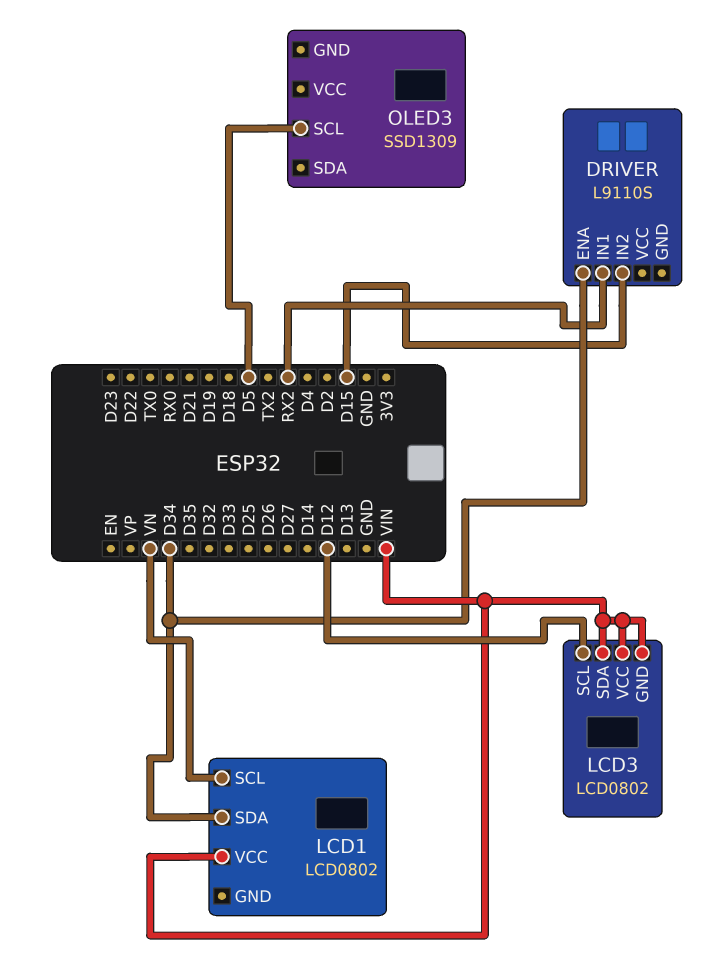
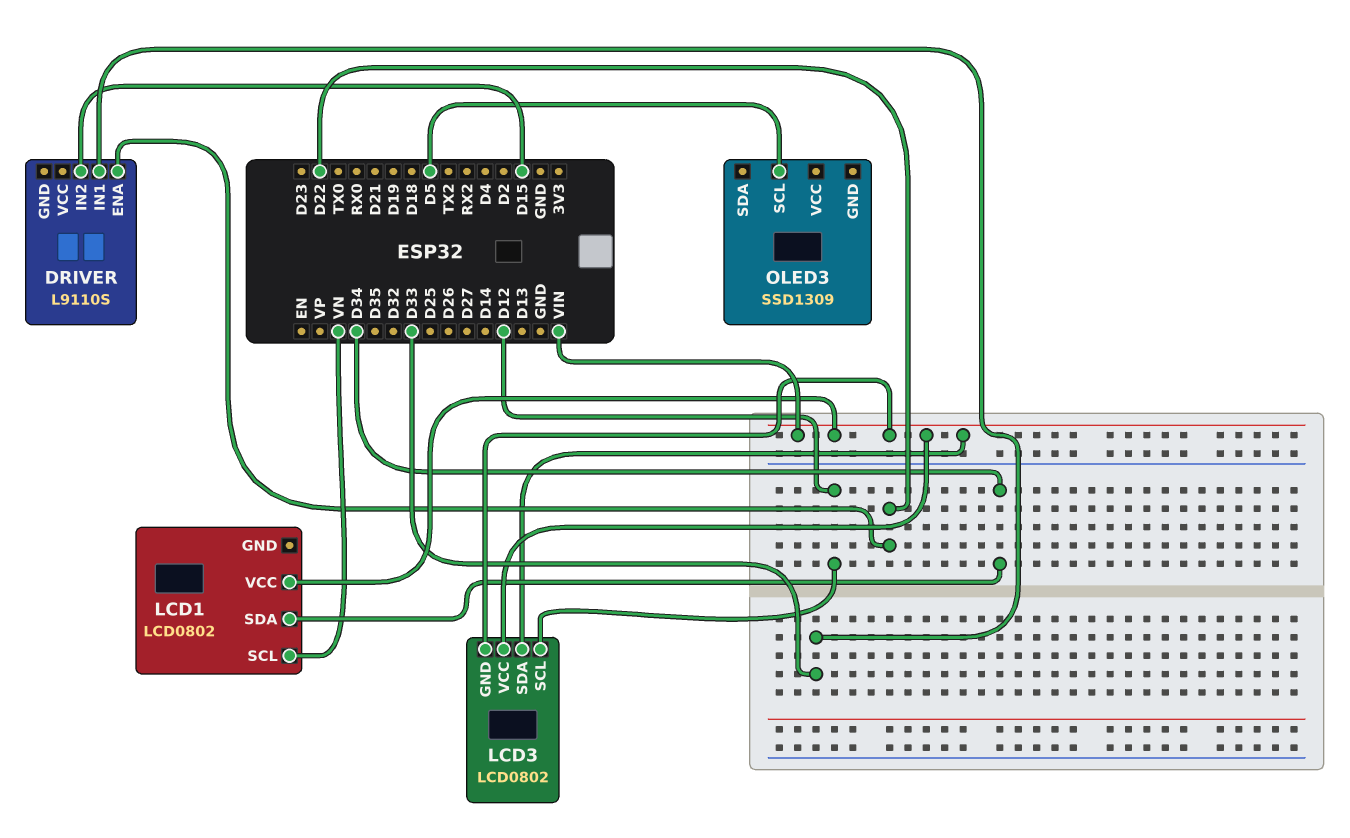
DRIVER pin ENA: D34 -> D22
DRIVER pin IN1: RX2 -> D33

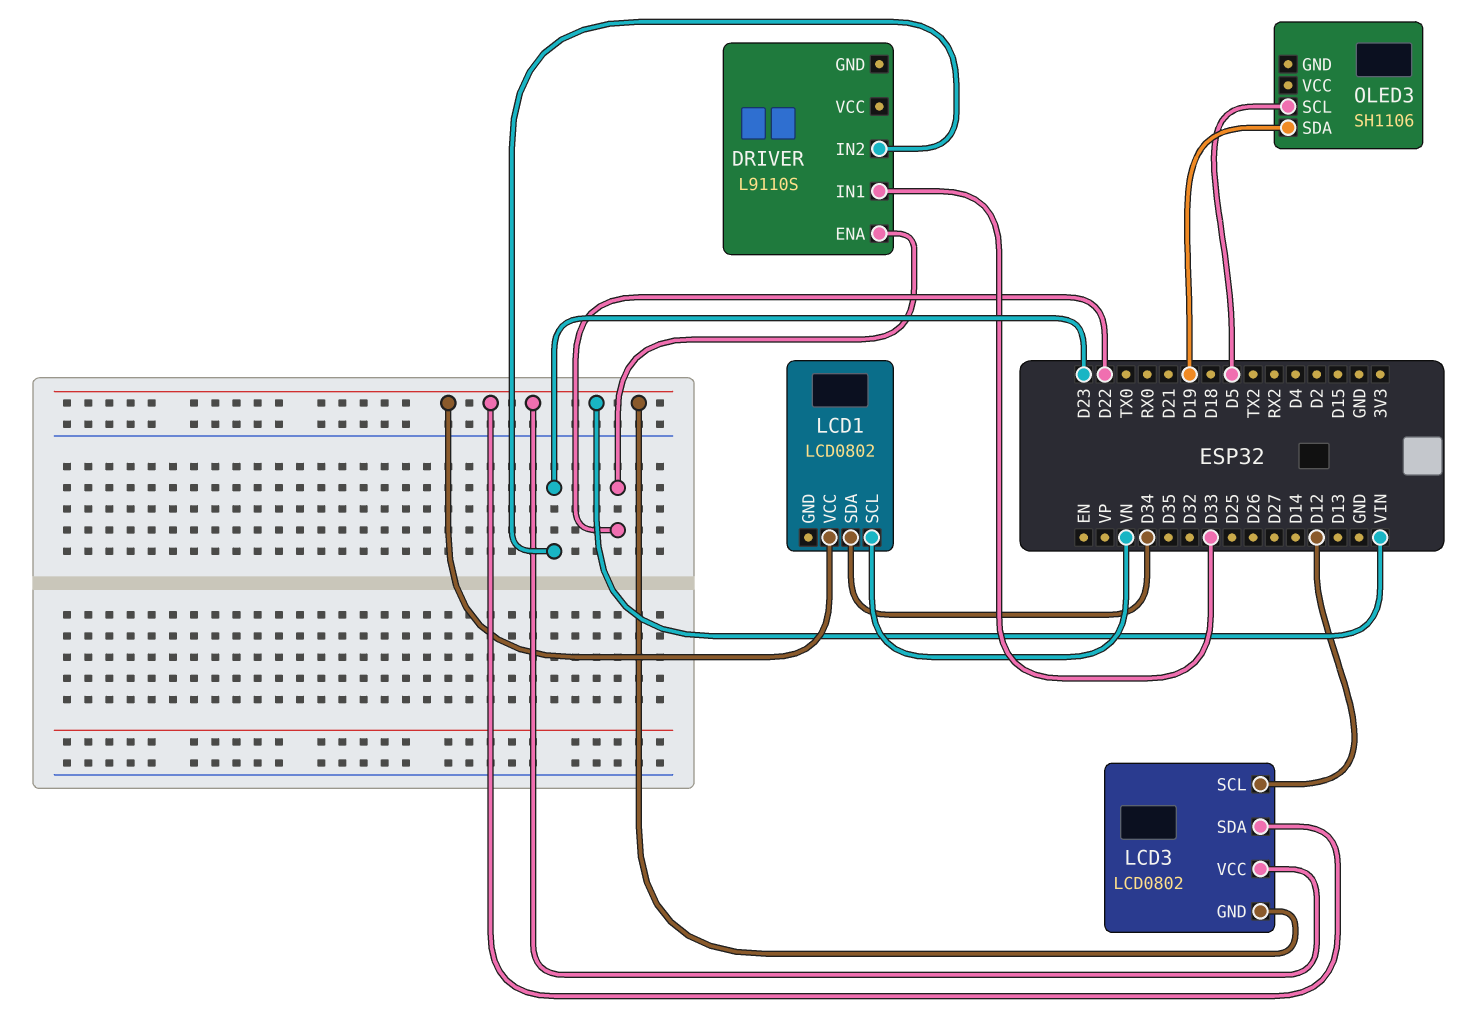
DRIVER pin IN2: D15 -> D23
OLED3: SSD1309 -> SH1106
OLED3 pin SDA: none -> D19

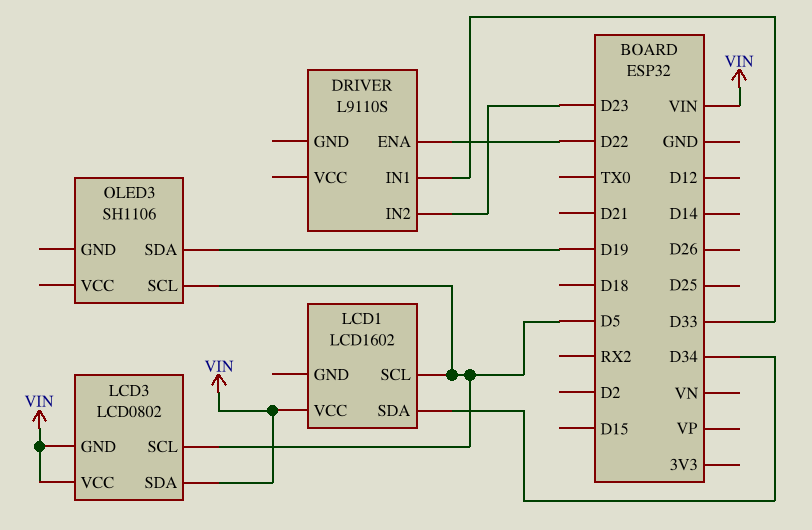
LCD1: LCD0802 -> LCD1602
LCD1 pin SCL: VN -> D5
LCD3 pin SCL: D12 -> D5

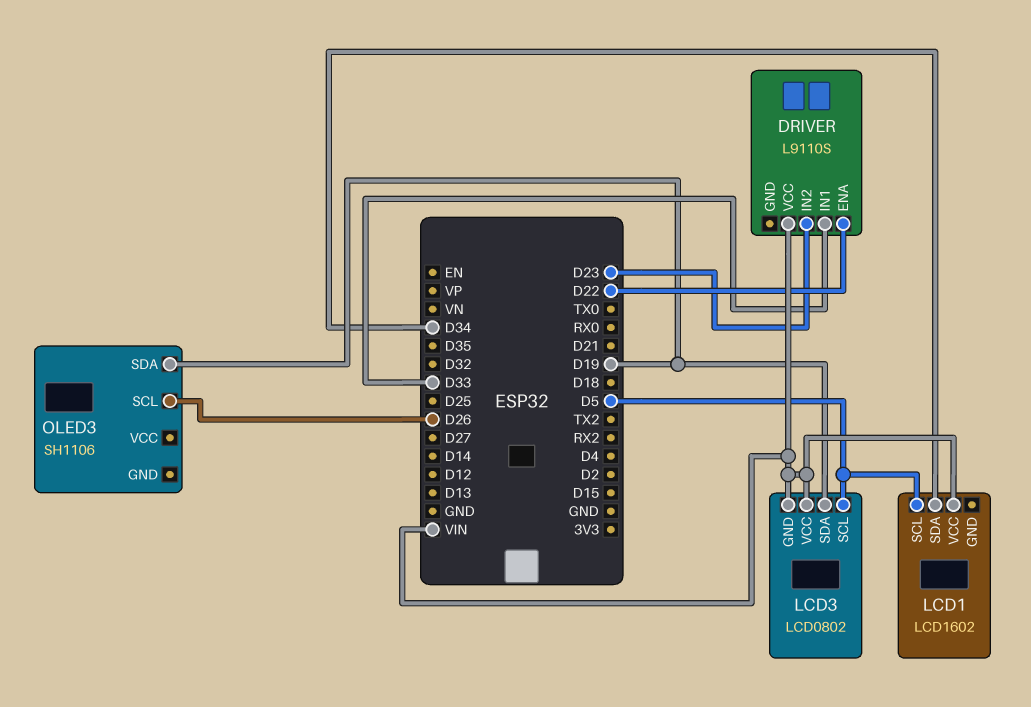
DRIVER pin VCC: none -> VIN
LCD3 pin SDA: VIN -> D19
OLED3 pin SCL: D5 -> D26

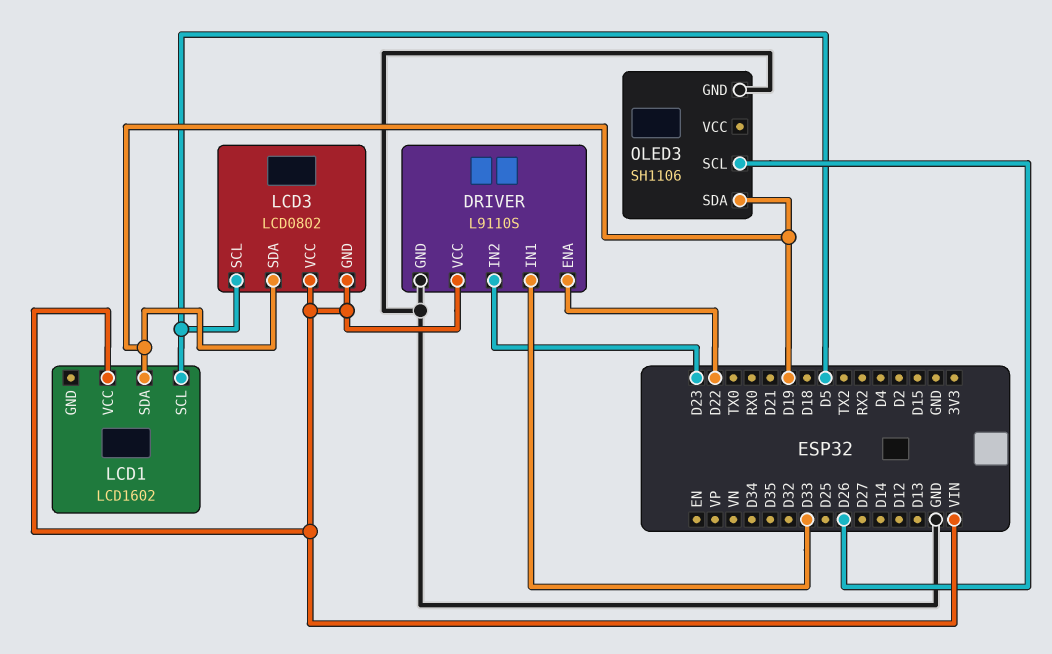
DRIVER pin GND: none -> GND
LCD1 pin SDA: D34 -> D19
OLED3 pin GND: none -> GND

